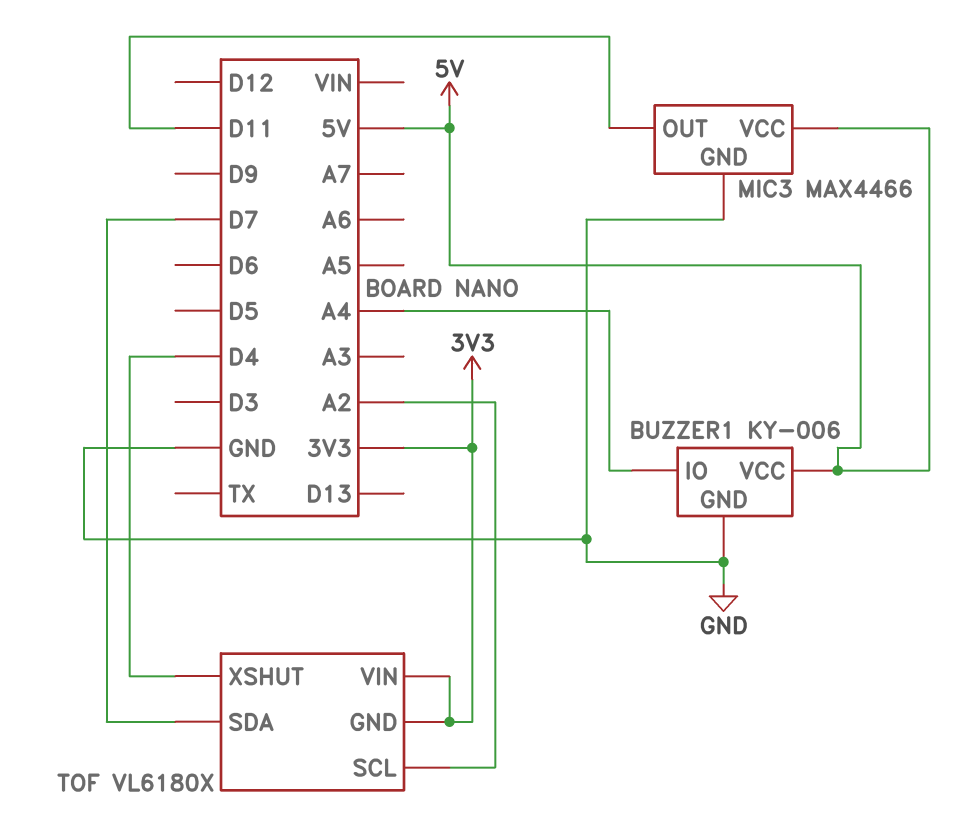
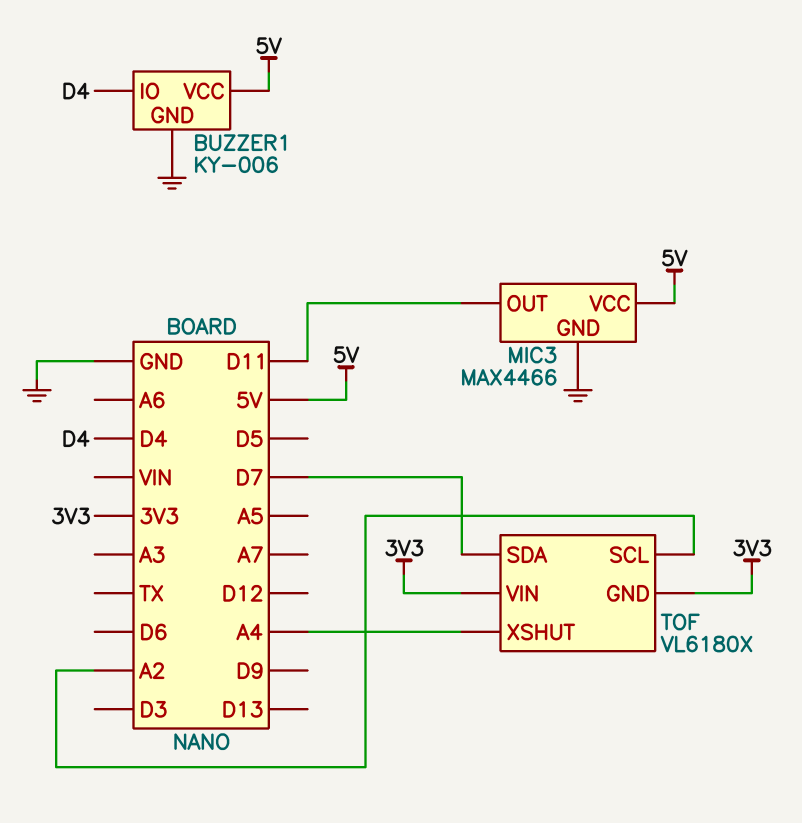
BUZZER1 pin IO: A4 -> D4
TOF pin XSHUT: D4 -> A4

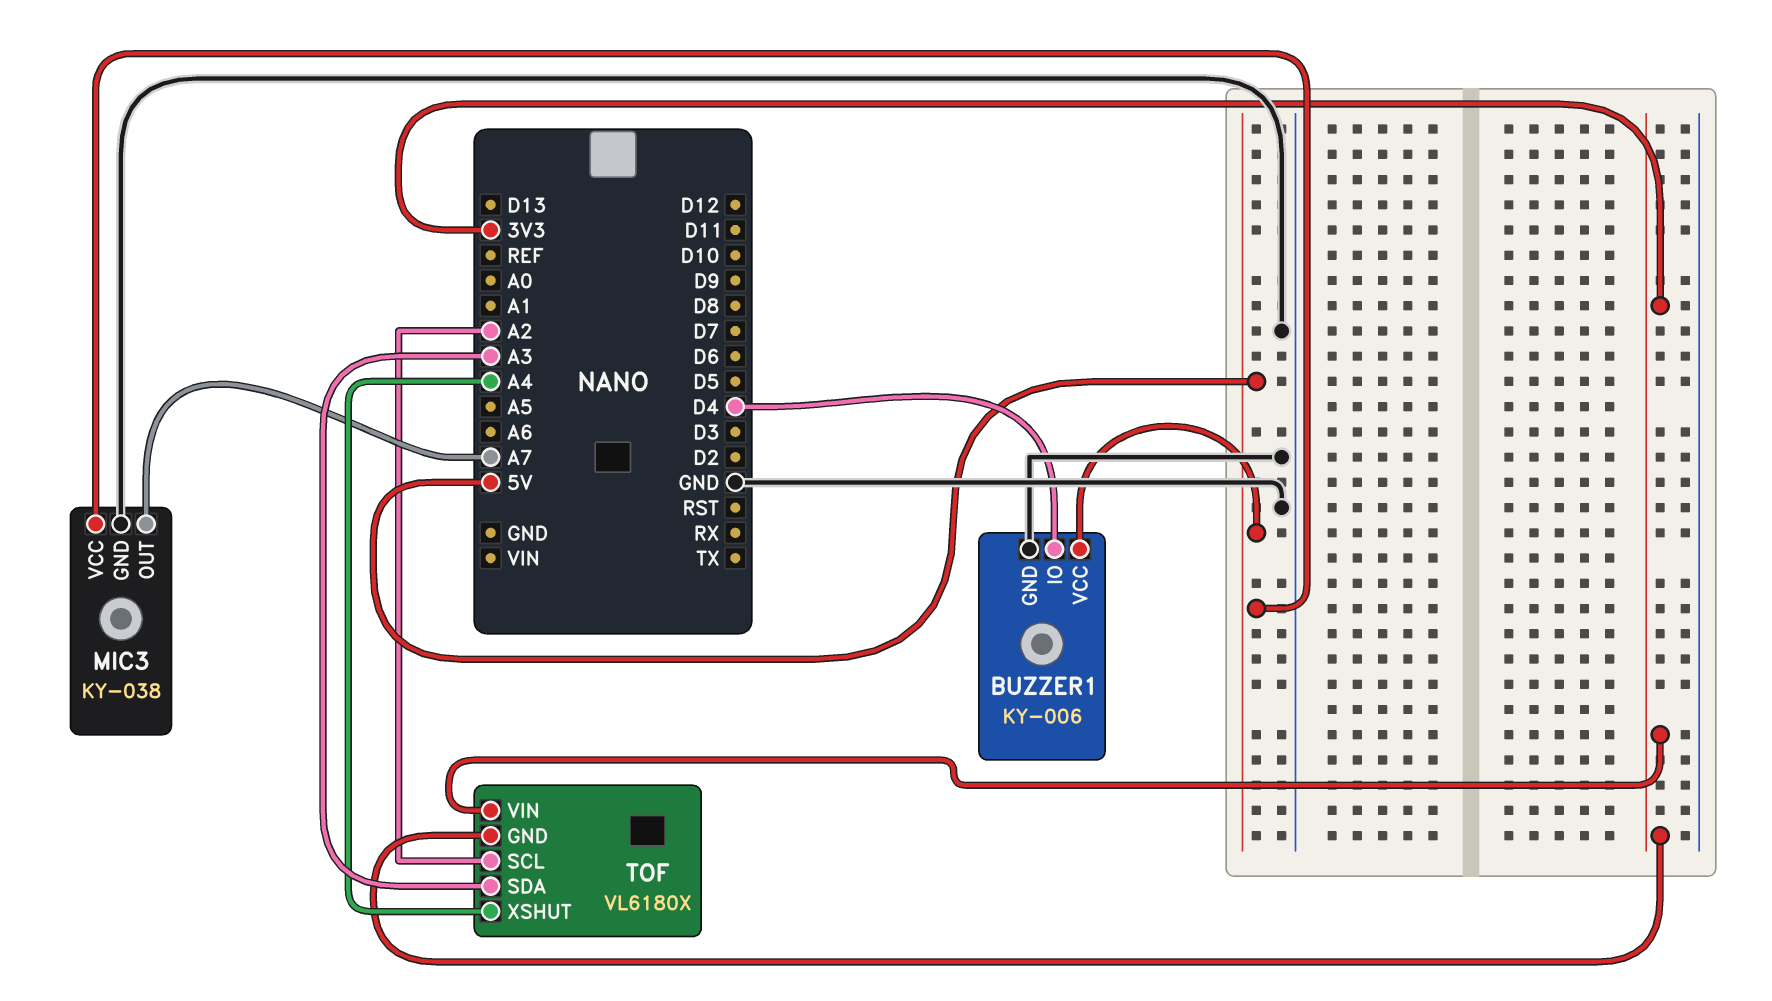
MIC3: MAX4466 -> KY-038
MIC3 pin OUT: D11 -> A7
TOF pin SDA: D7 -> A3

